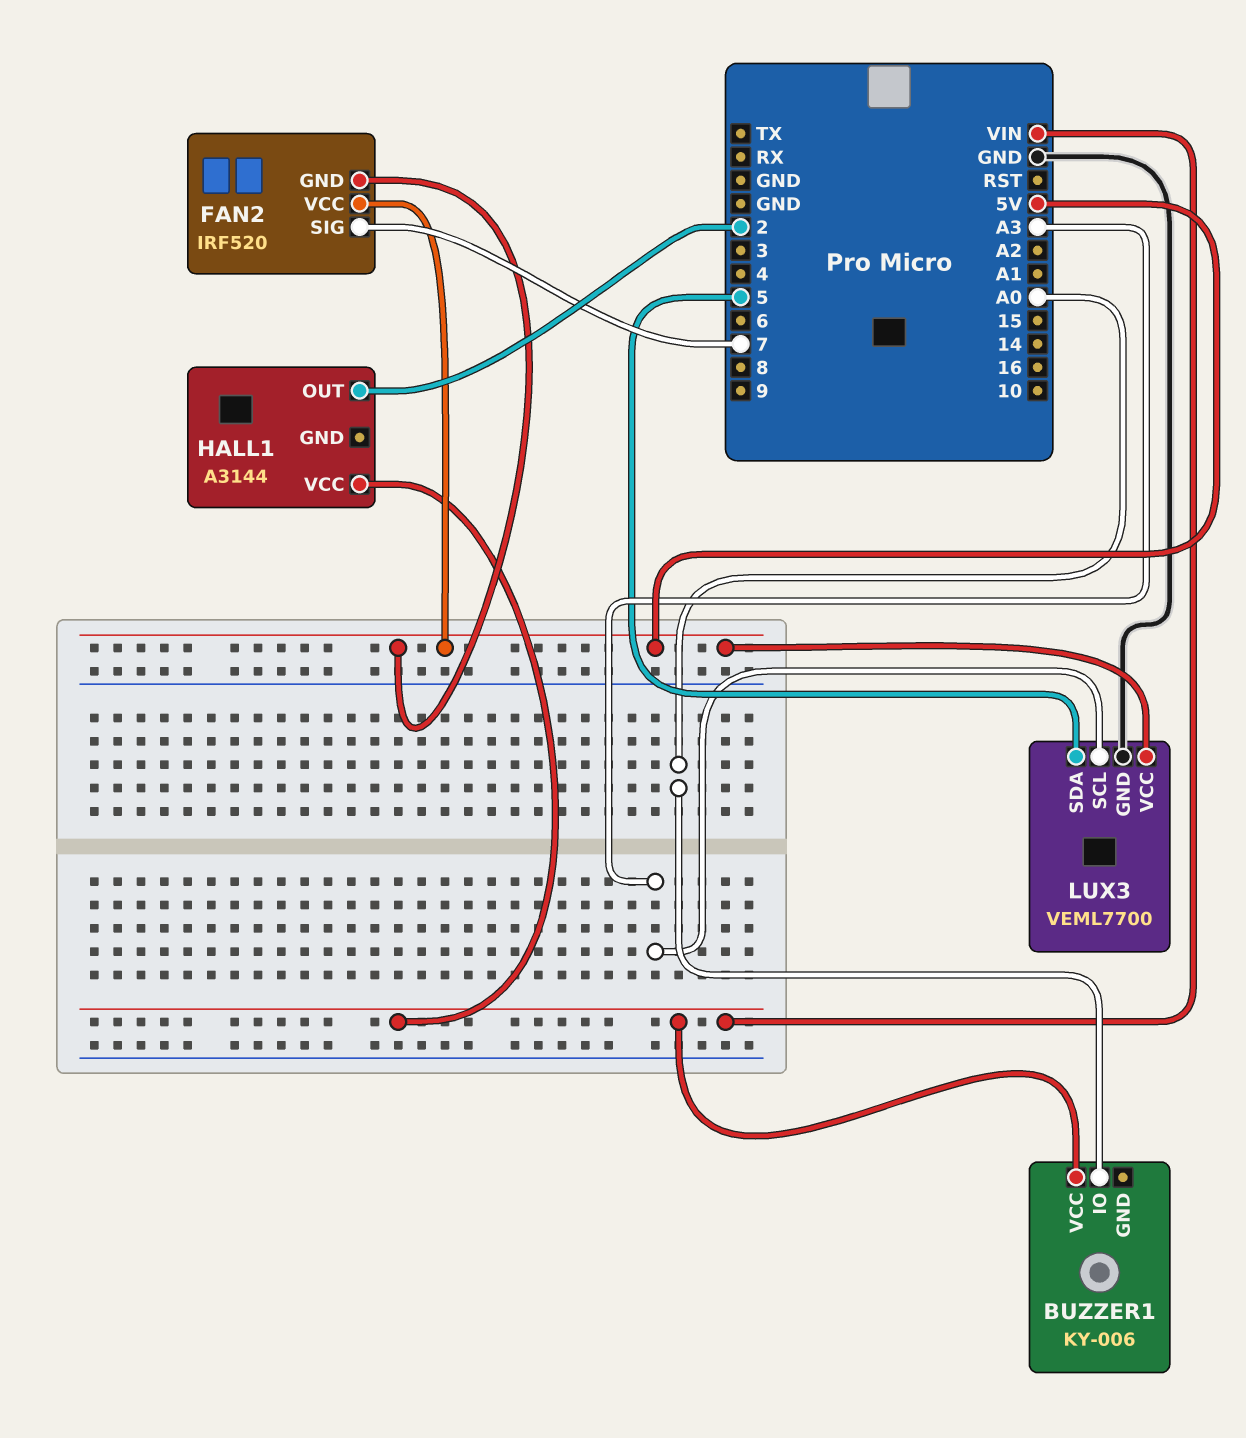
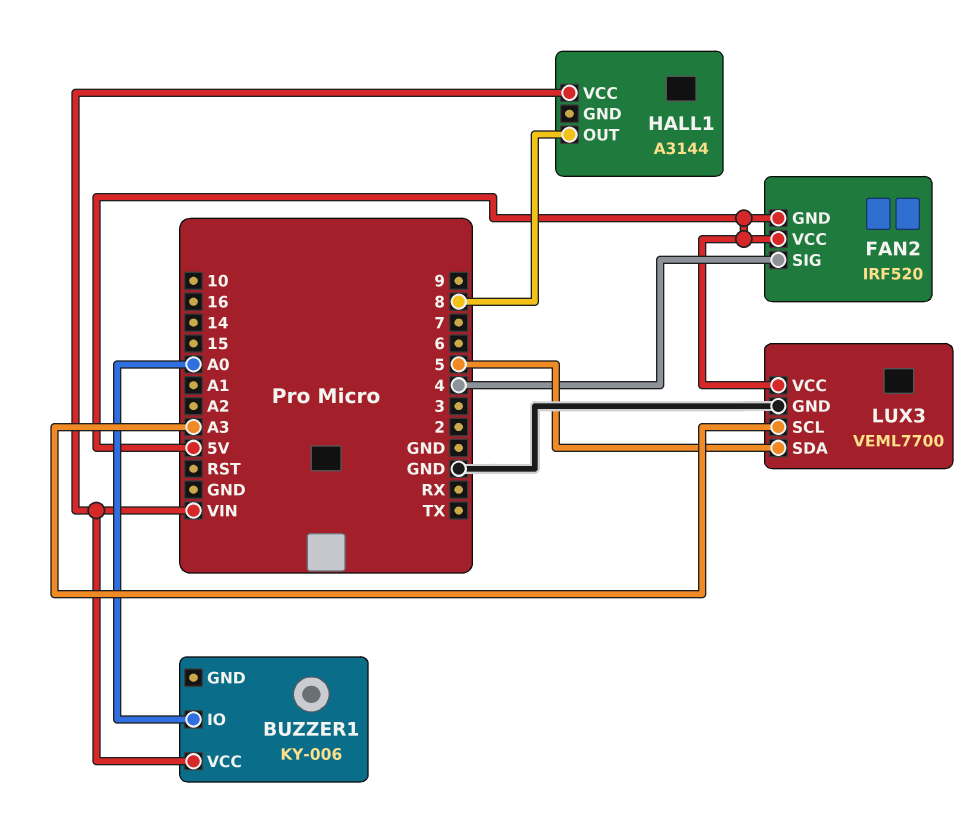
FAN2 pin SIG: 7 -> 4
HALL1 pin OUT: 2 -> 8

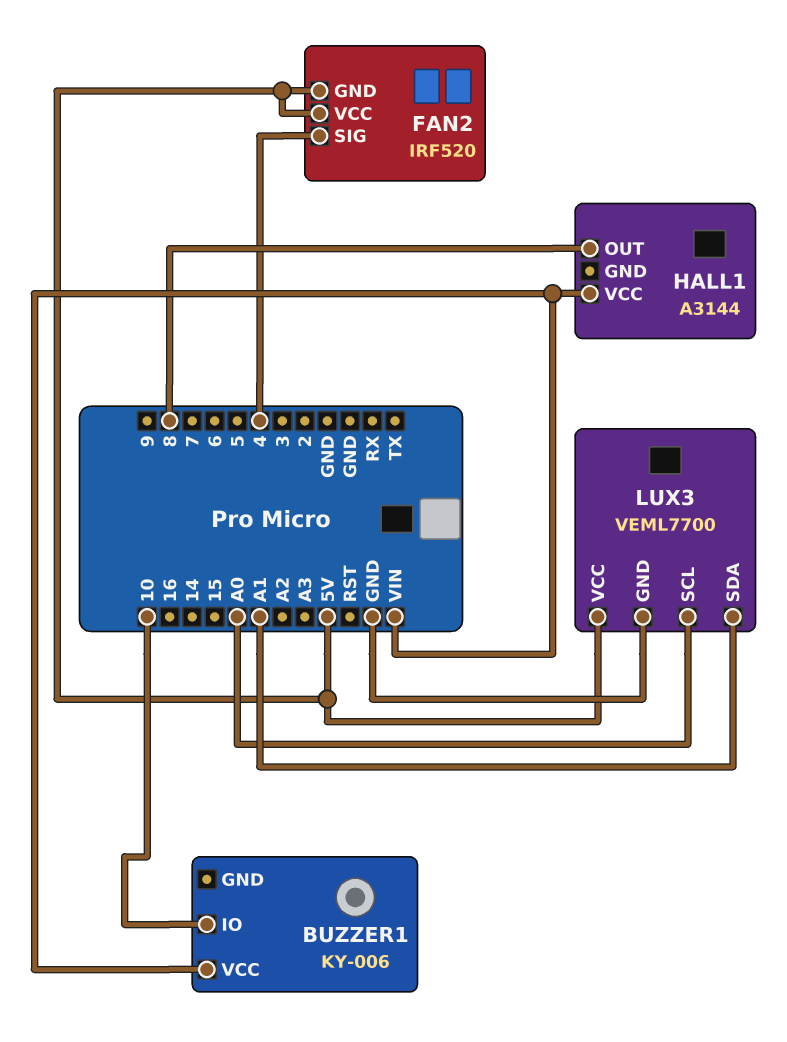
BUZZER1 pin IO: A0 -> 10
LUX3 pin SCL: A3 -> A0
LUX3 pin SDA: 5 -> A1

